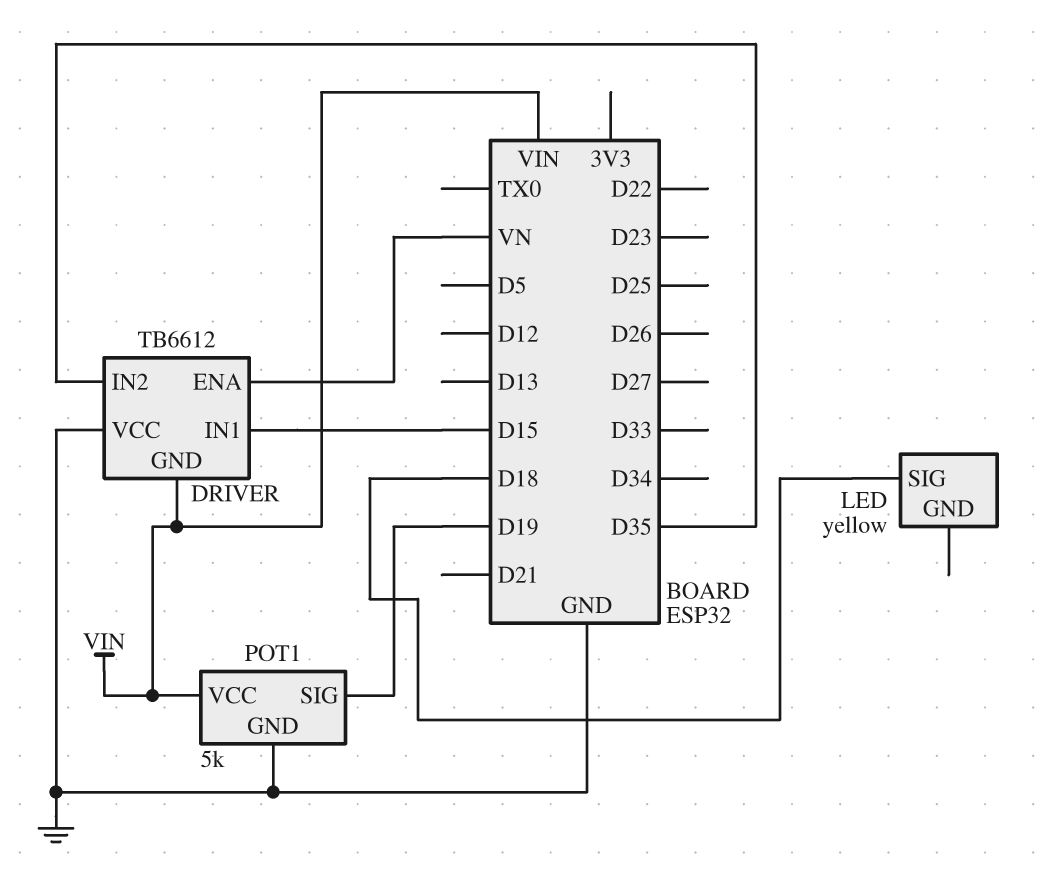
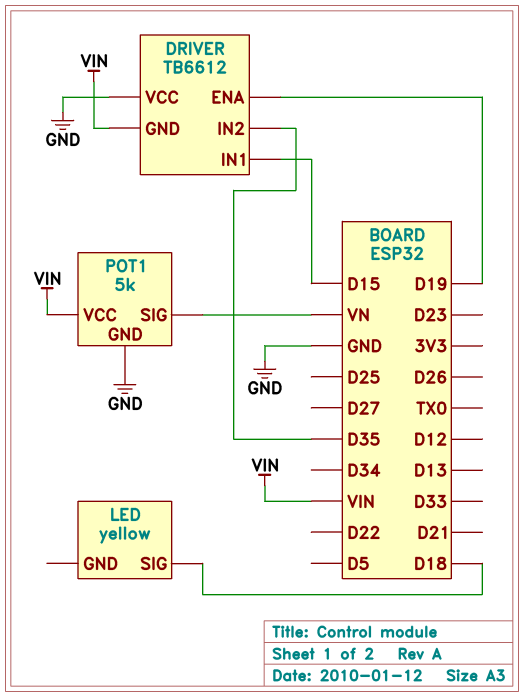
DRIVER pin ENA: VN -> D19
POT1 pin SIG: D19 -> VN

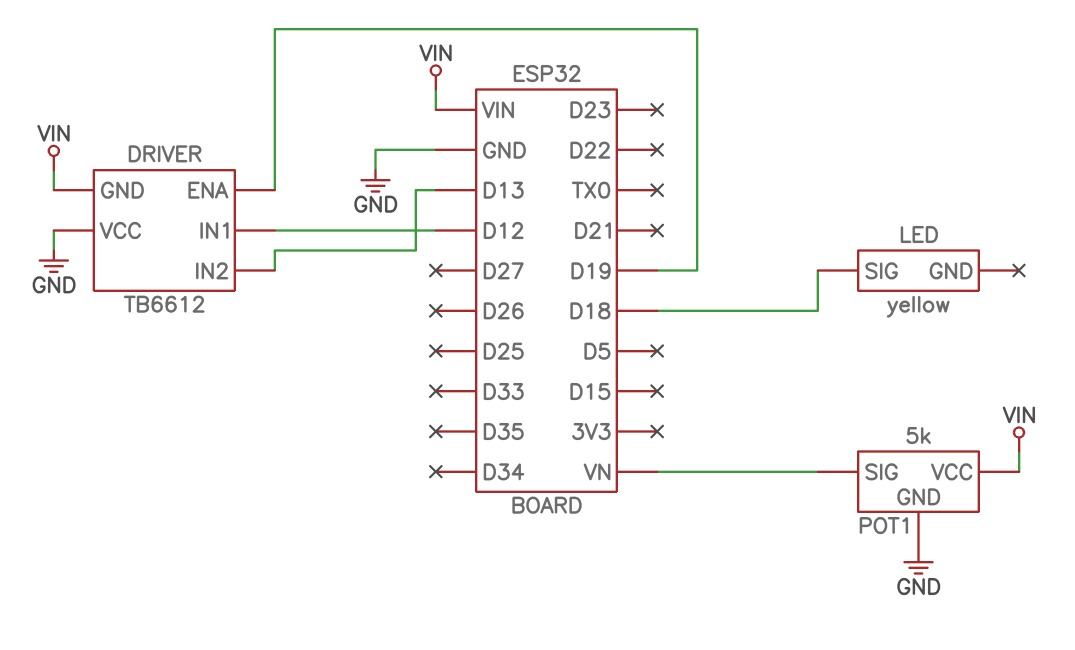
DRIVER pin IN1: D15 -> D12
DRIVER pin IN2: D35 -> D13

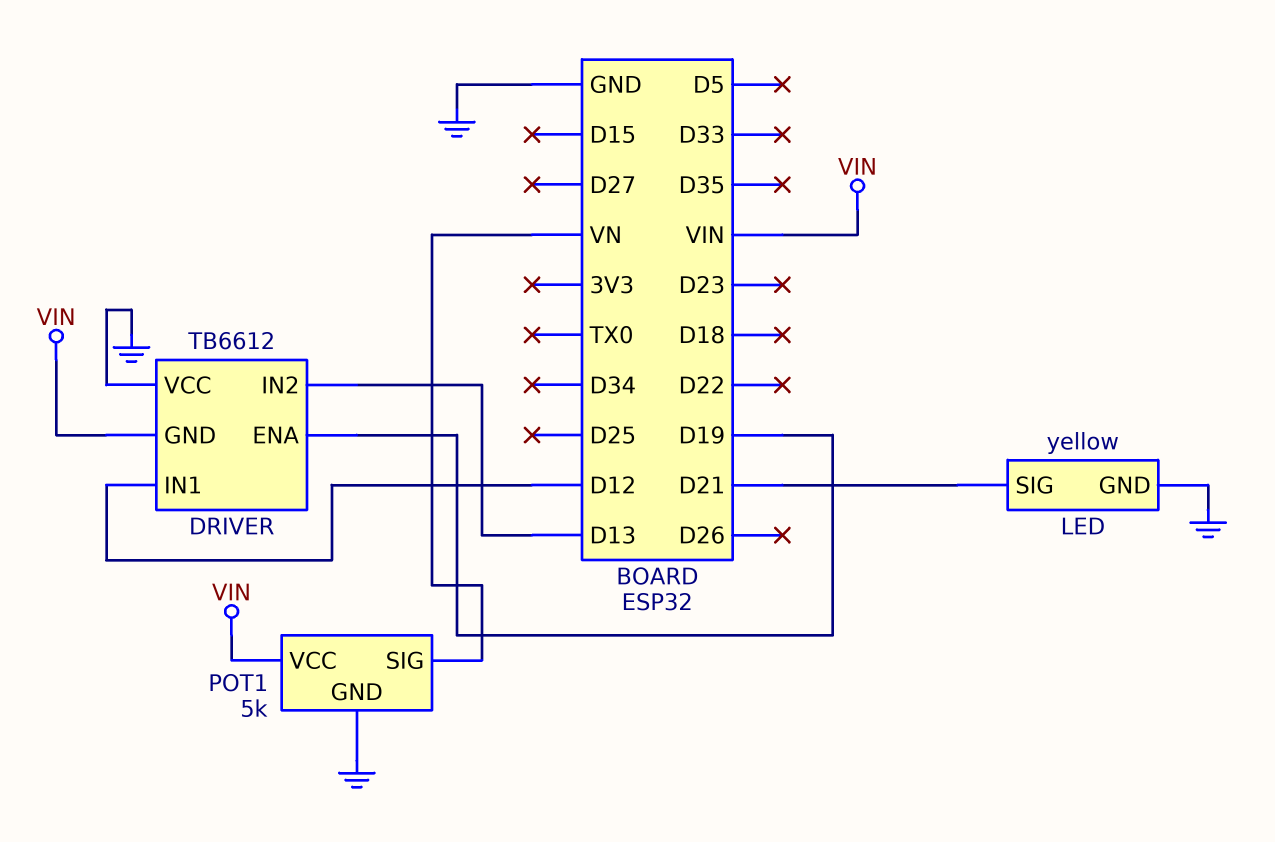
LED pin GND: none -> GND
LED pin SIG: D18 -> D21

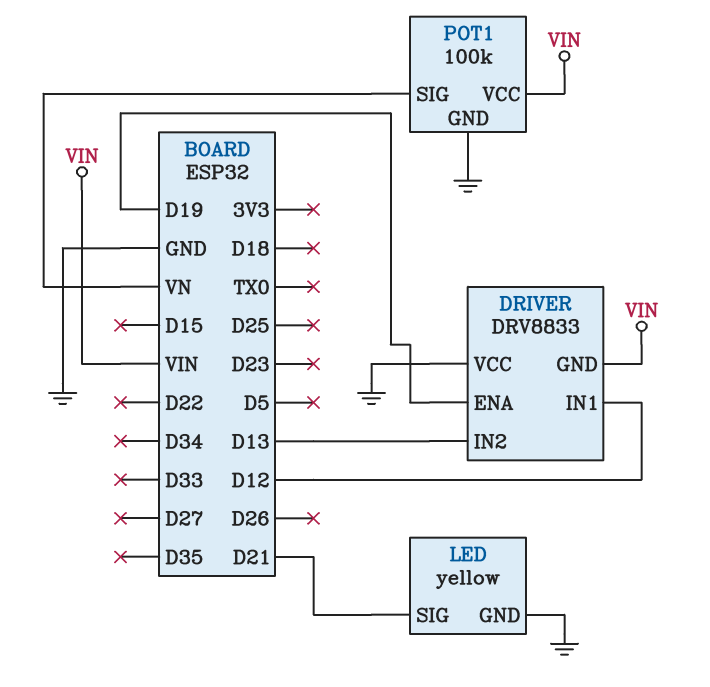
DRIVER: TB6612 -> DRV8833
POT1: 5k -> 100k

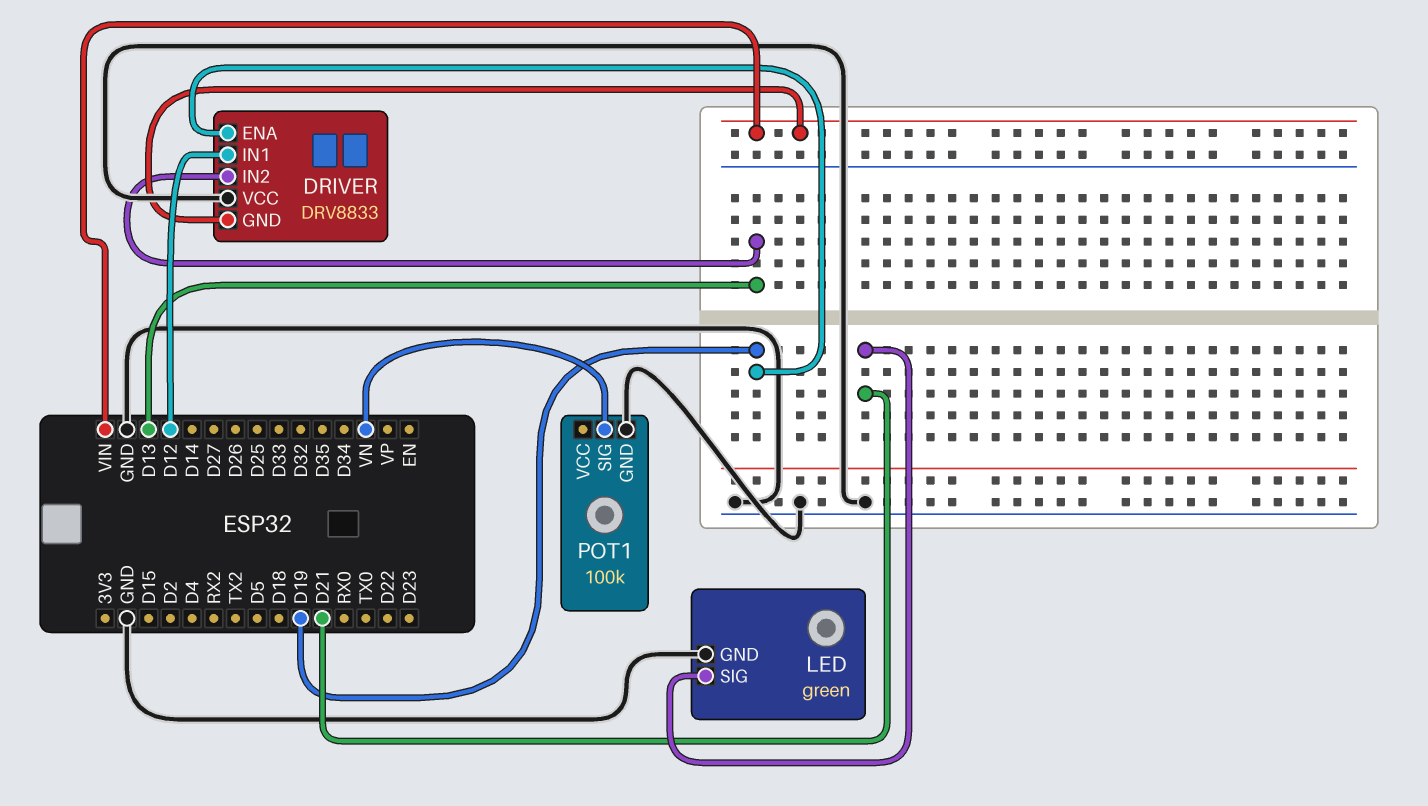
LED: yellow -> green
POT1 pin VCC: VIN -> none

